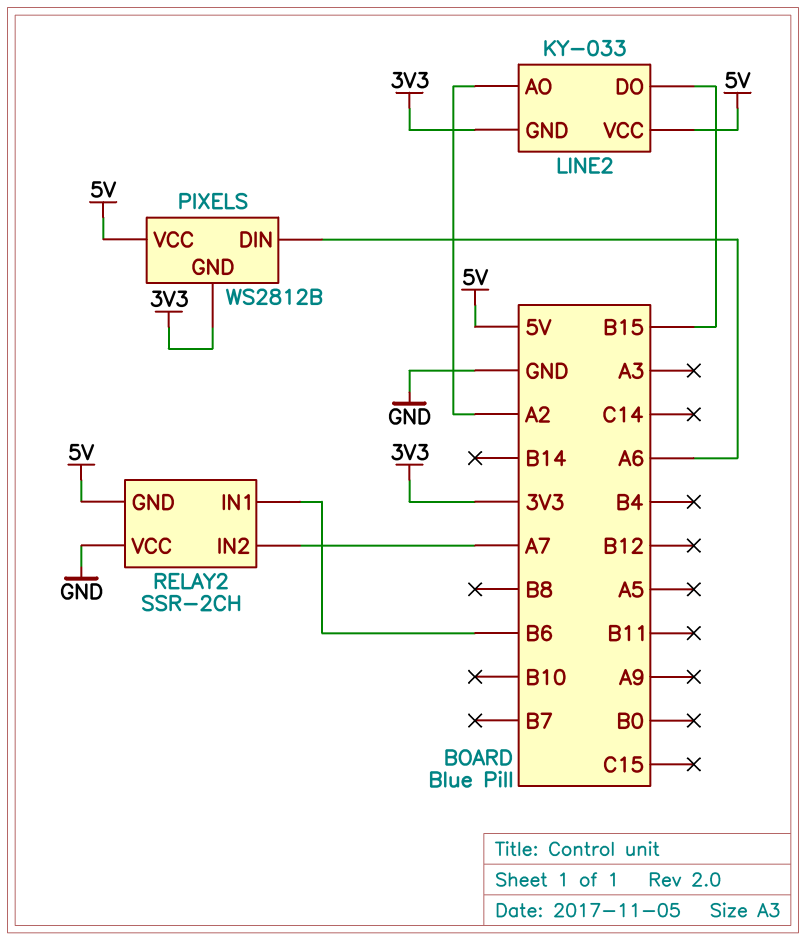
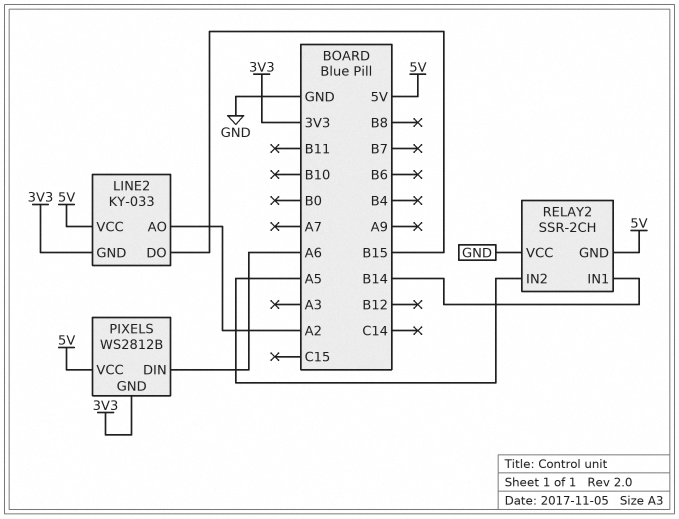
RELAY2 pin IN1: B6 -> B14
RELAY2 pin IN2: A7 -> A5

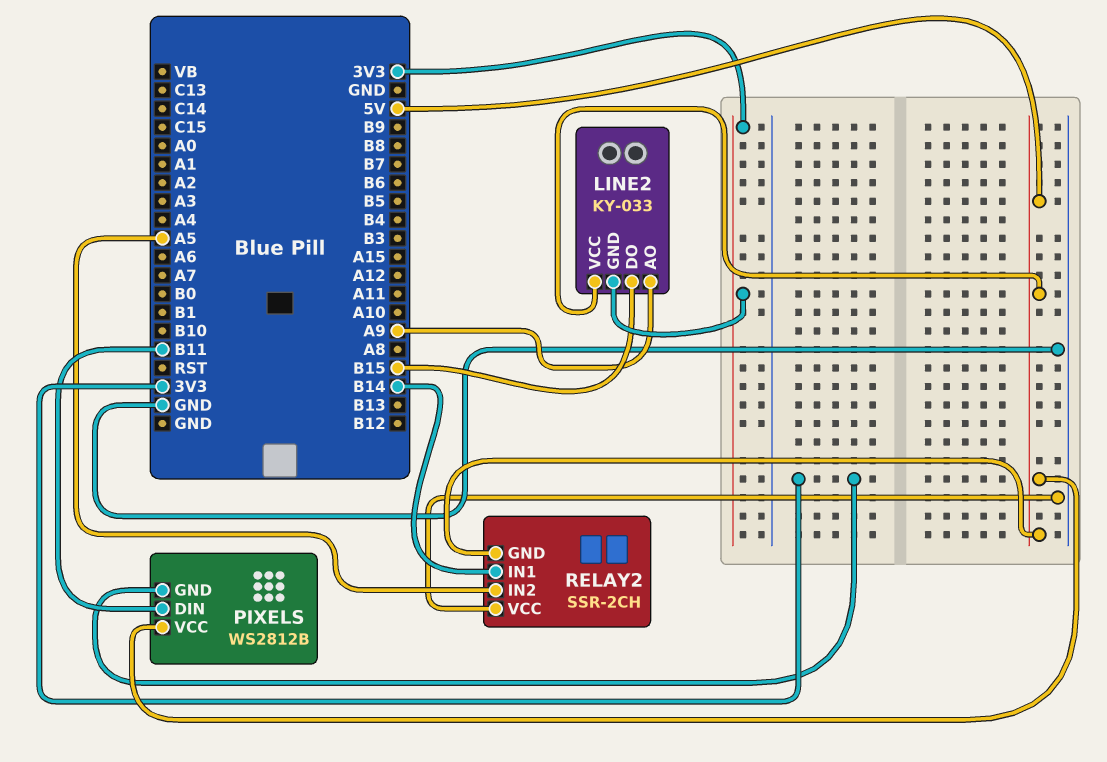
LINE2 pin AO: A2 -> A9
PIXELS pin DIN: A6 -> B11

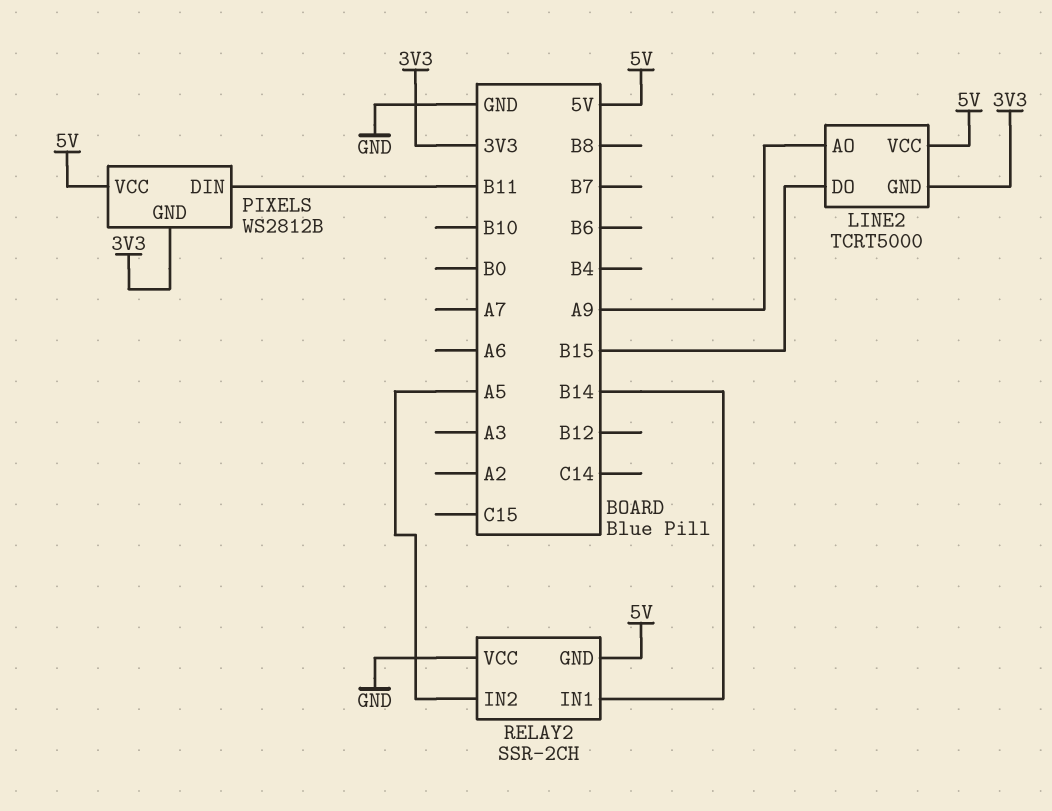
LINE2: KY-033 -> TCRT5000

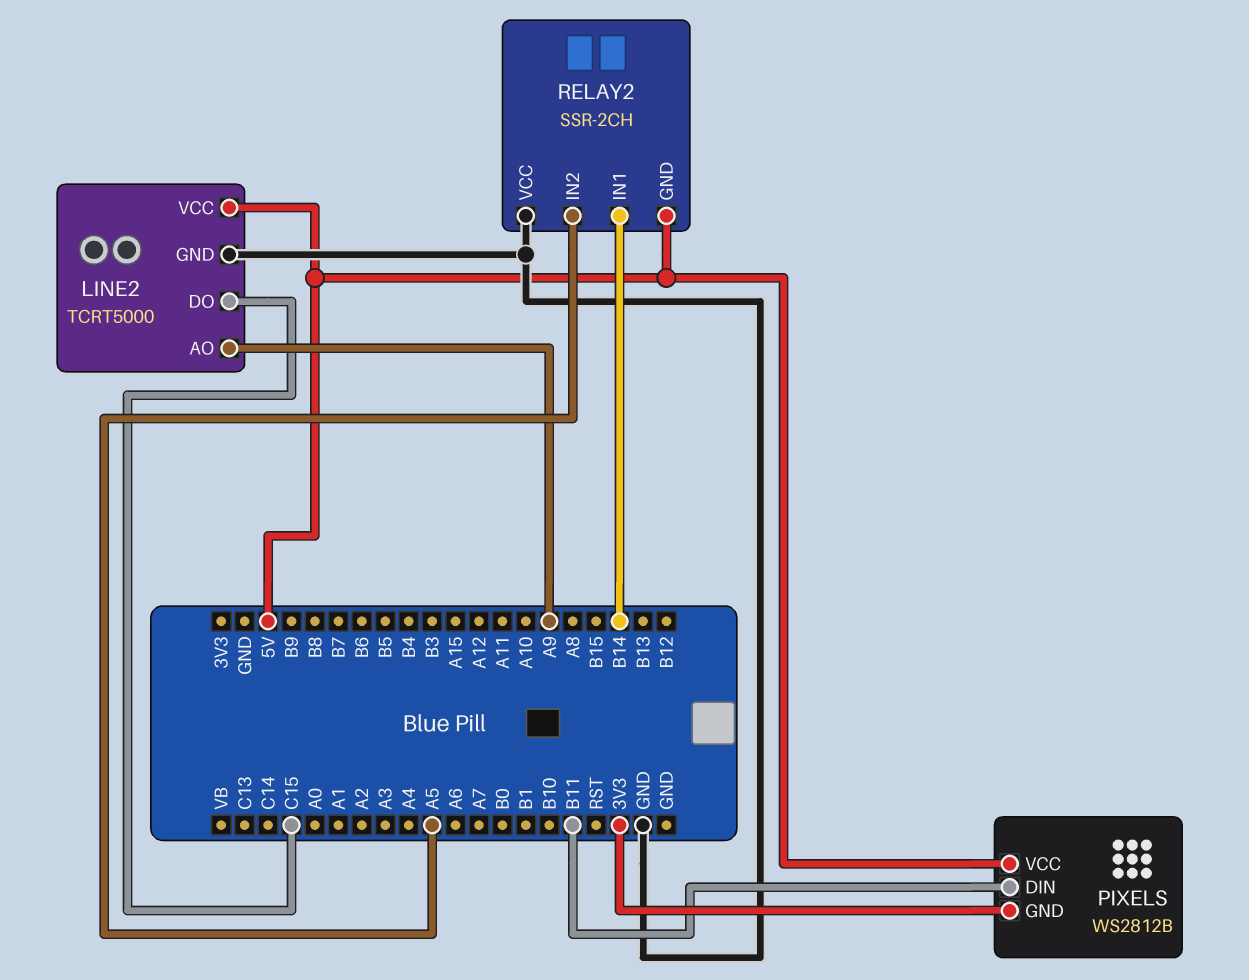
LINE2 pin DO: B15 -> C15
LINE2 pin GND: 3V3 -> GND

